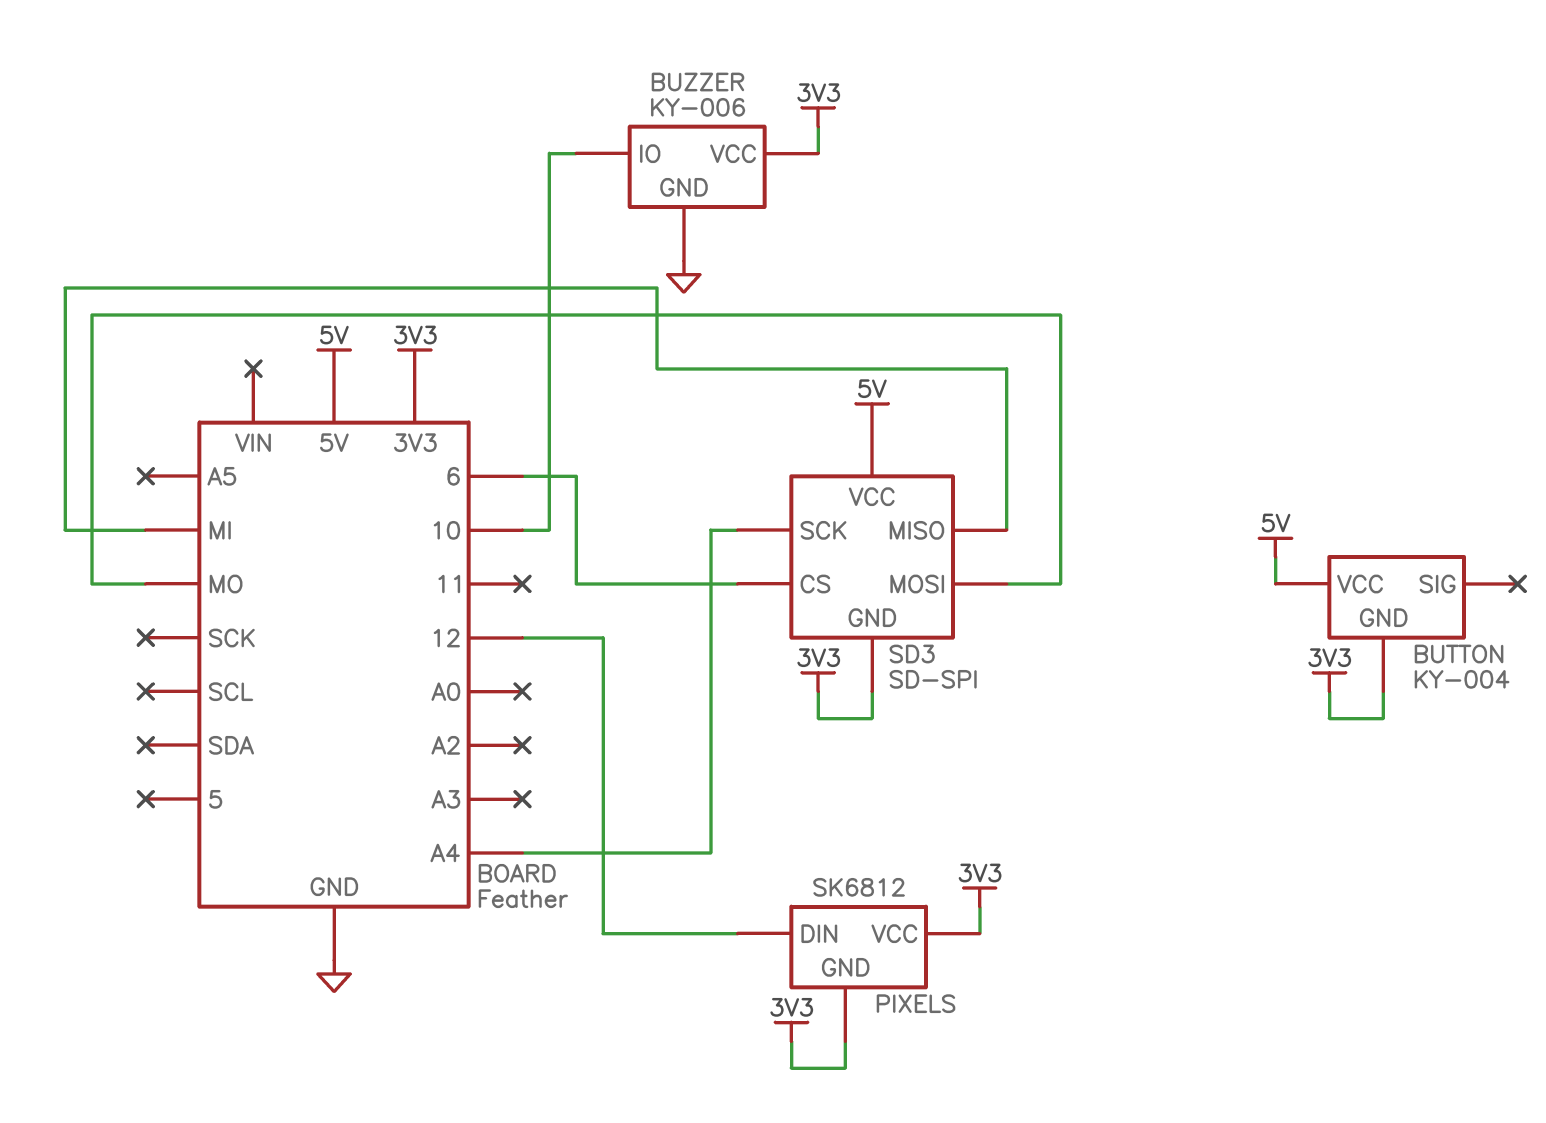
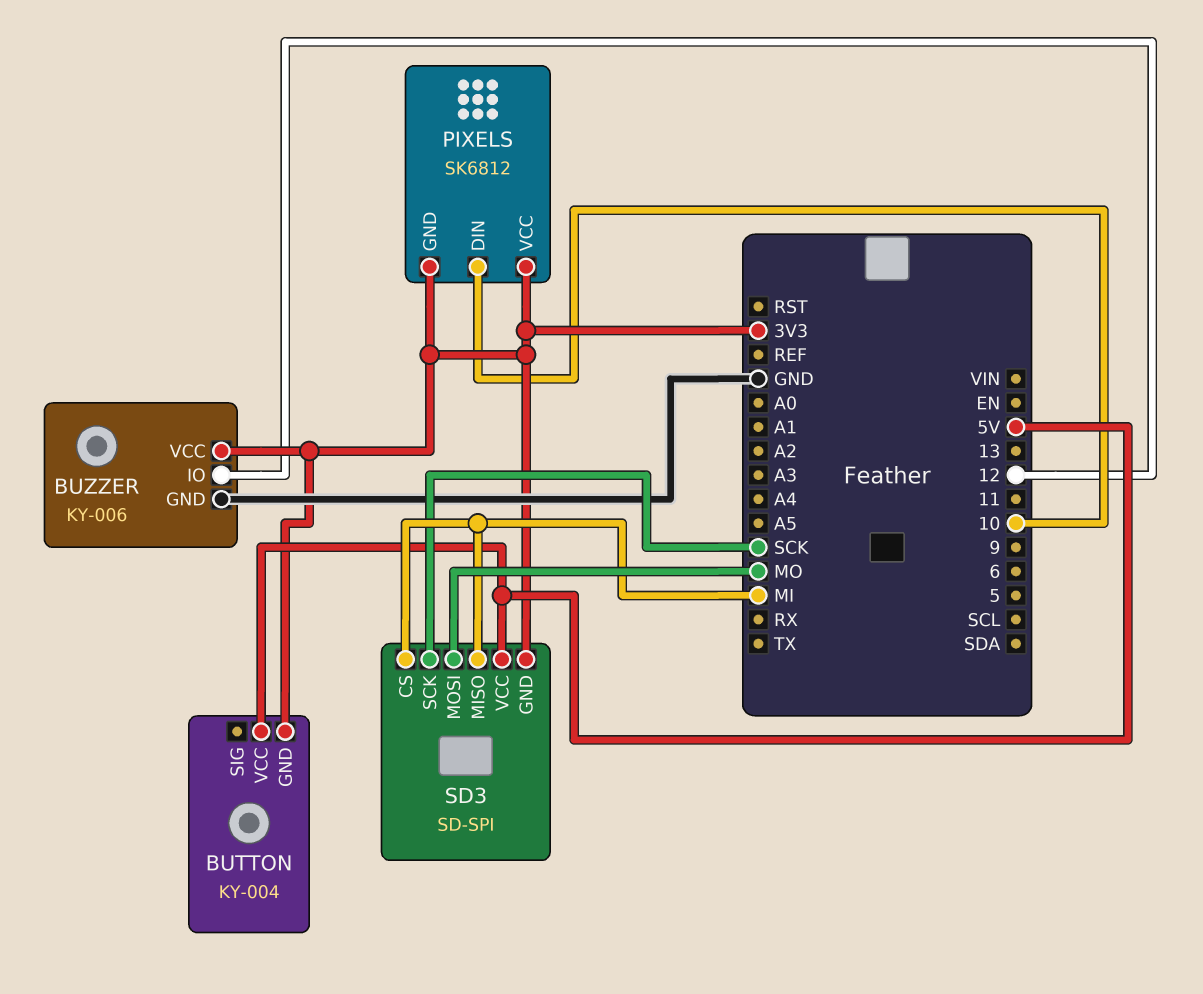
BUZZER pin IO: 10 -> 12
PIXELS pin DIN: 12 -> 10
SD3 pin CS: 6 -> MI
SD3 pin SCK: A4 -> SCK

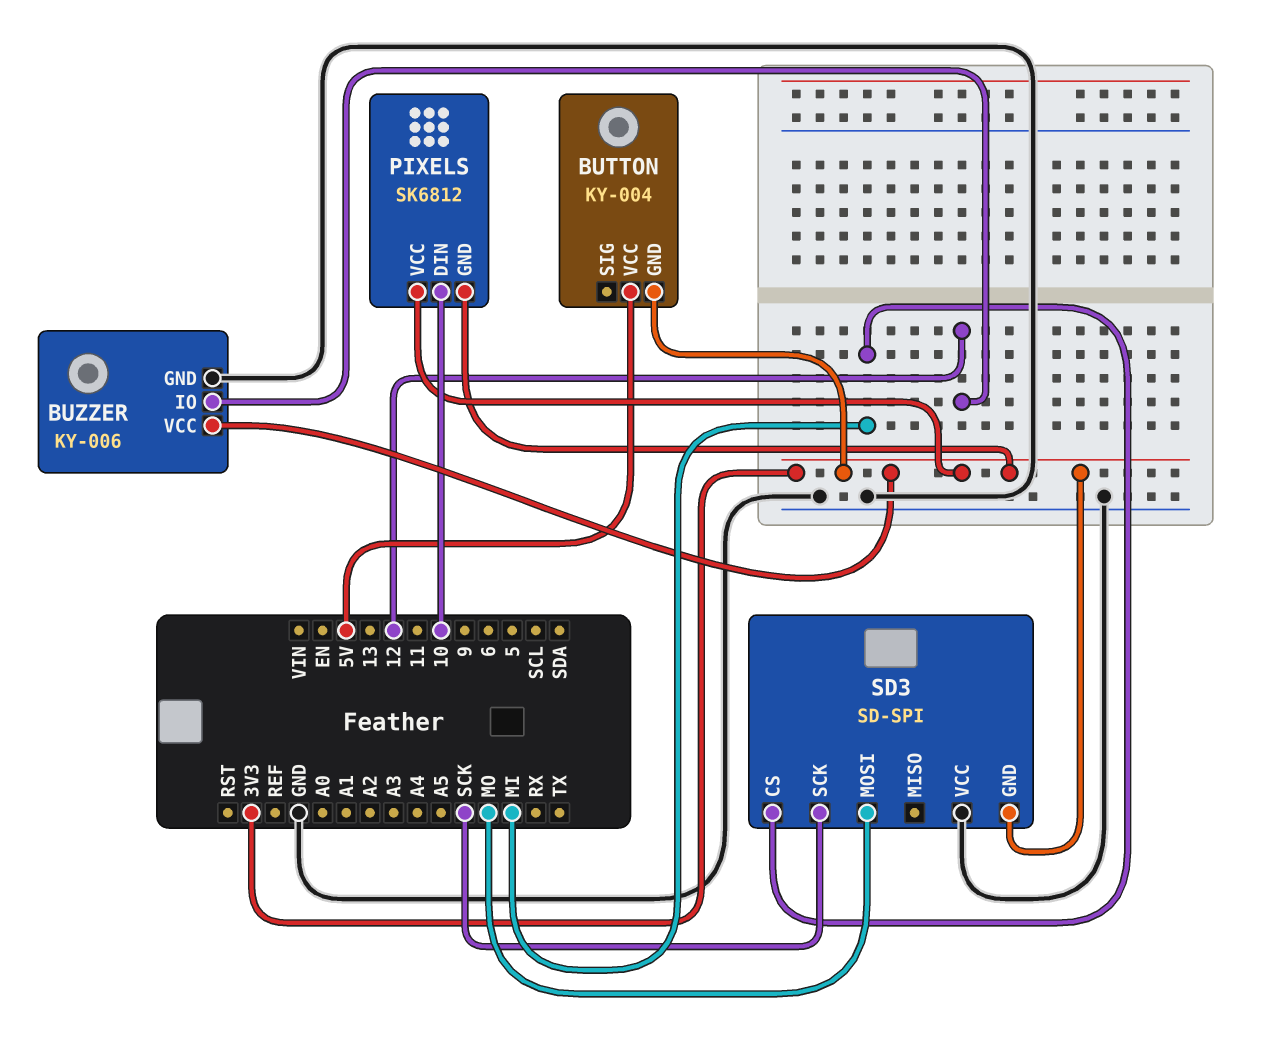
SD3 pin MISO: MI -> none
SD3 pin VCC: 5V -> GND

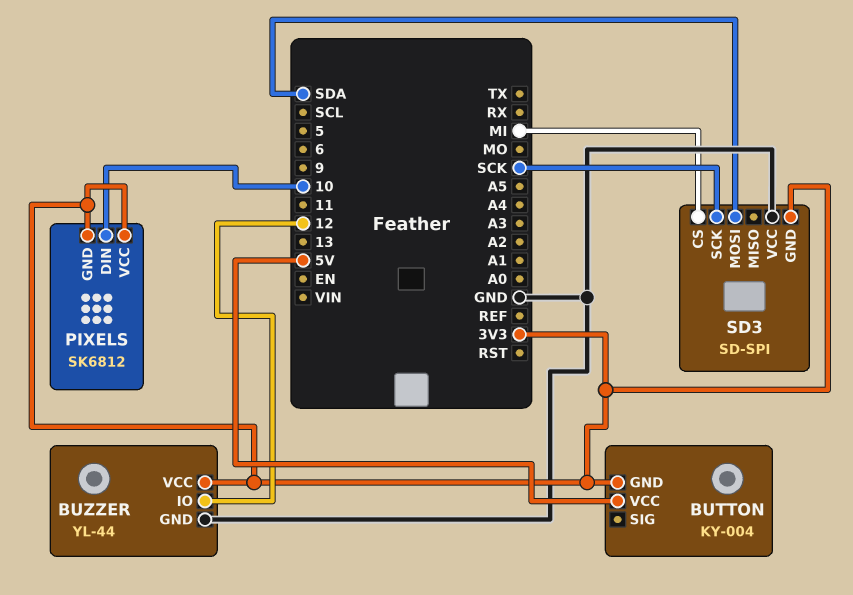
BUZZER: KY-006 -> YL-44
SD3 pin MOSI: MO -> SDA

